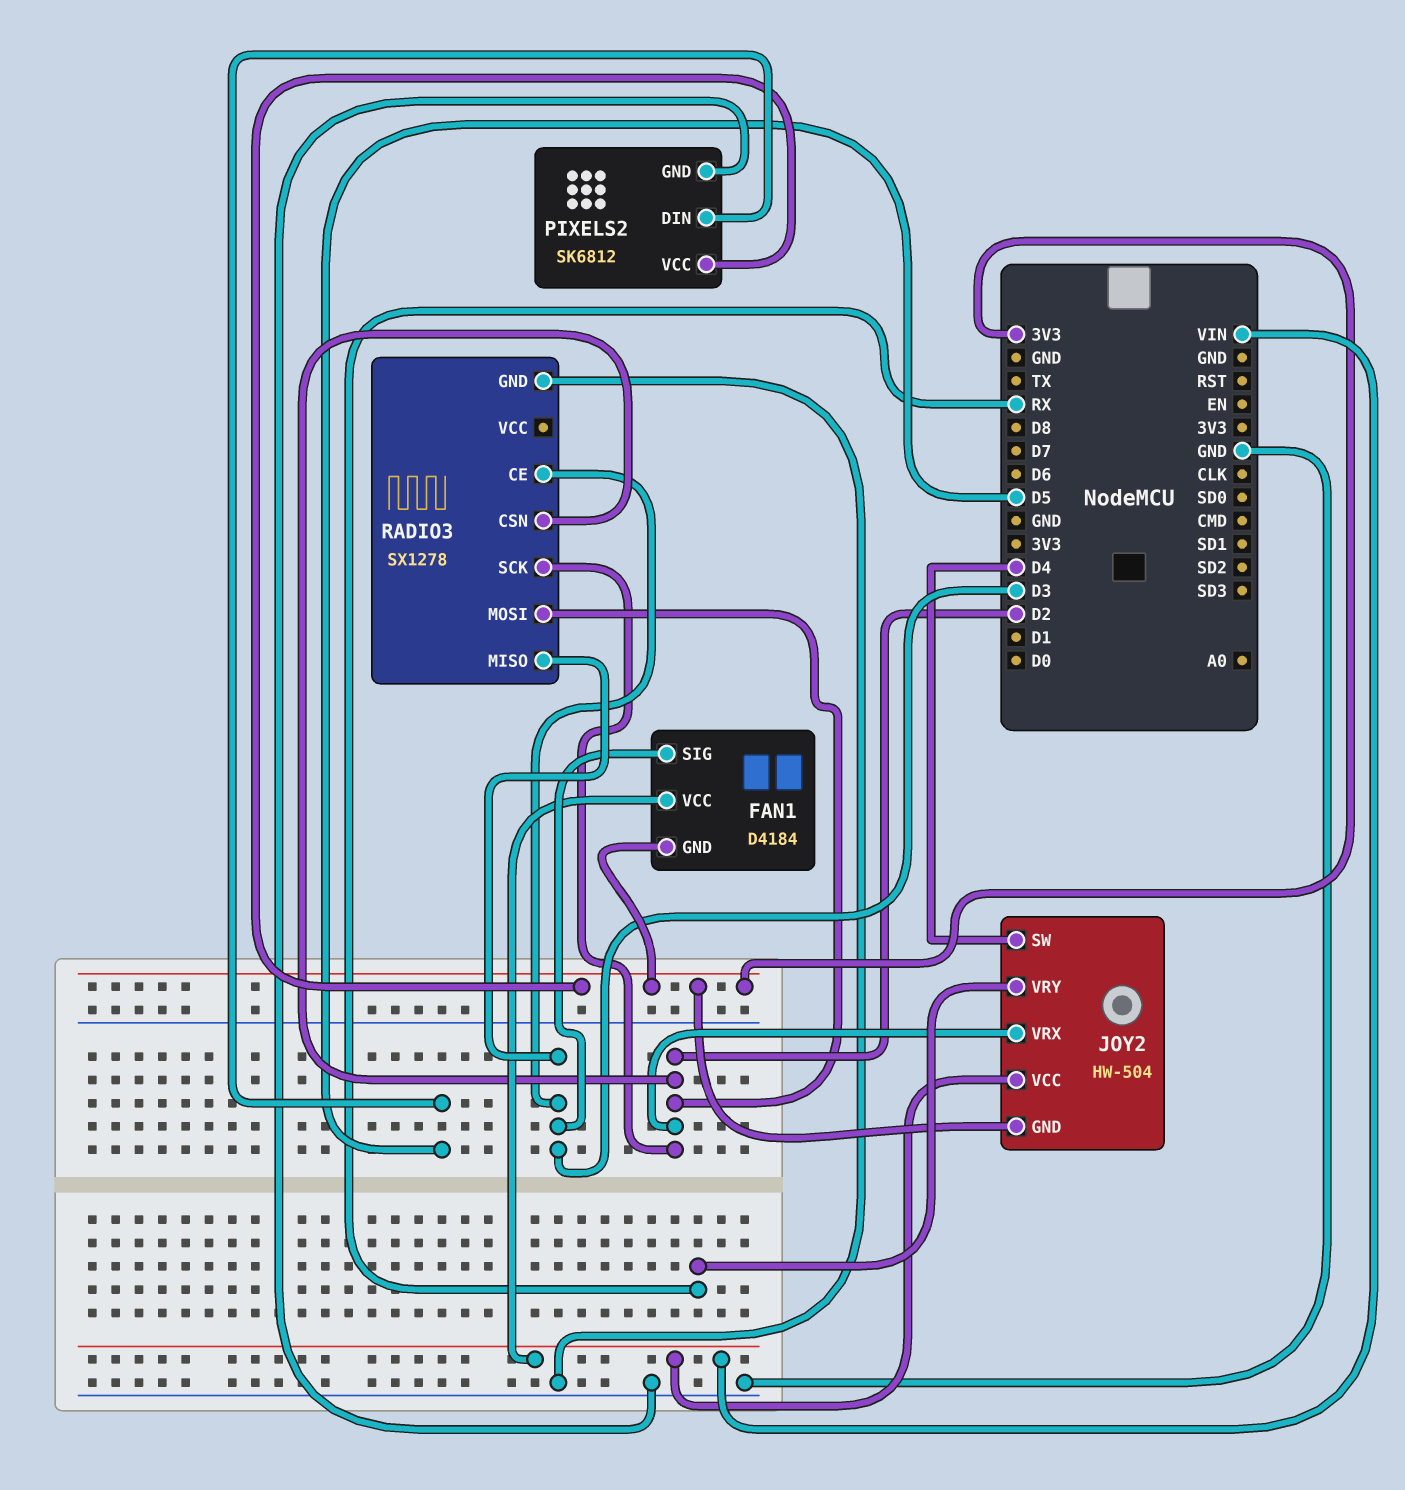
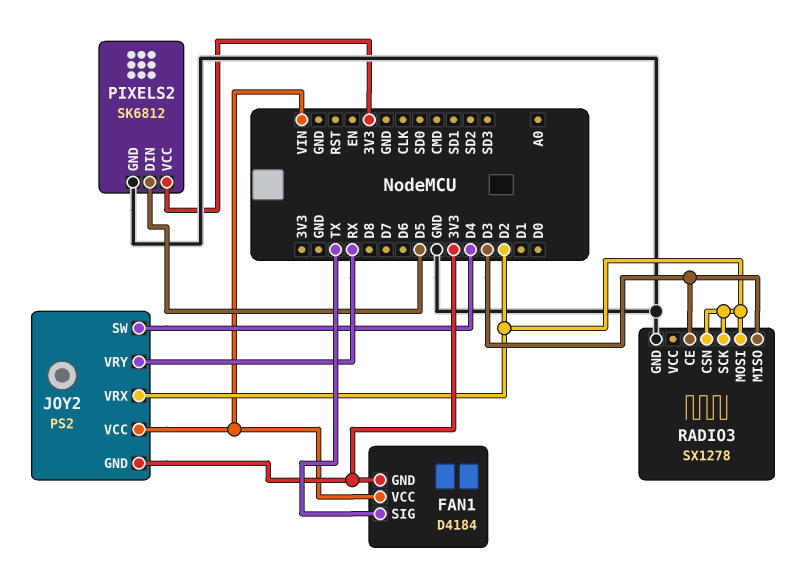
FAN1 pin SIG: D3 -> TX
JOY2: HW-504 -> PS2

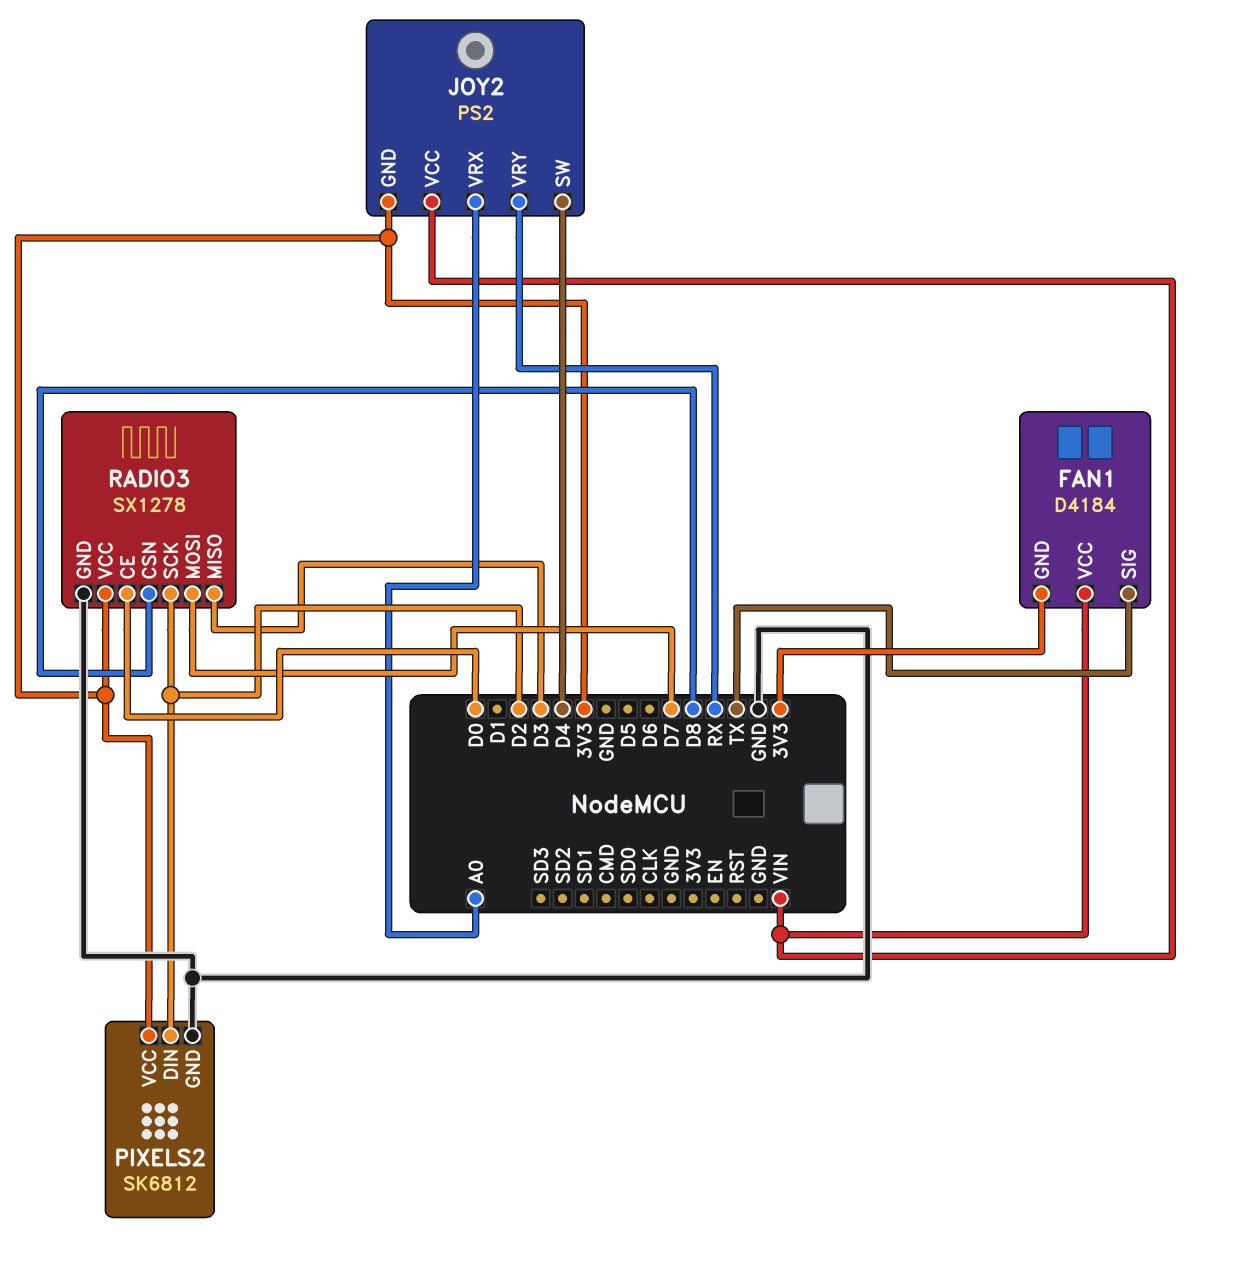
JOY2 pin VRX: D2 -> A0
PIXELS2 pin DIN: D5 -> D2
RADIO3 pin CE: D3 -> D0
RADIO3 pin CSN: D2 -> D8
RADIO3 pin MOSI: D2 -> D7
RADIO3 pin VCC: none -> 3V3

